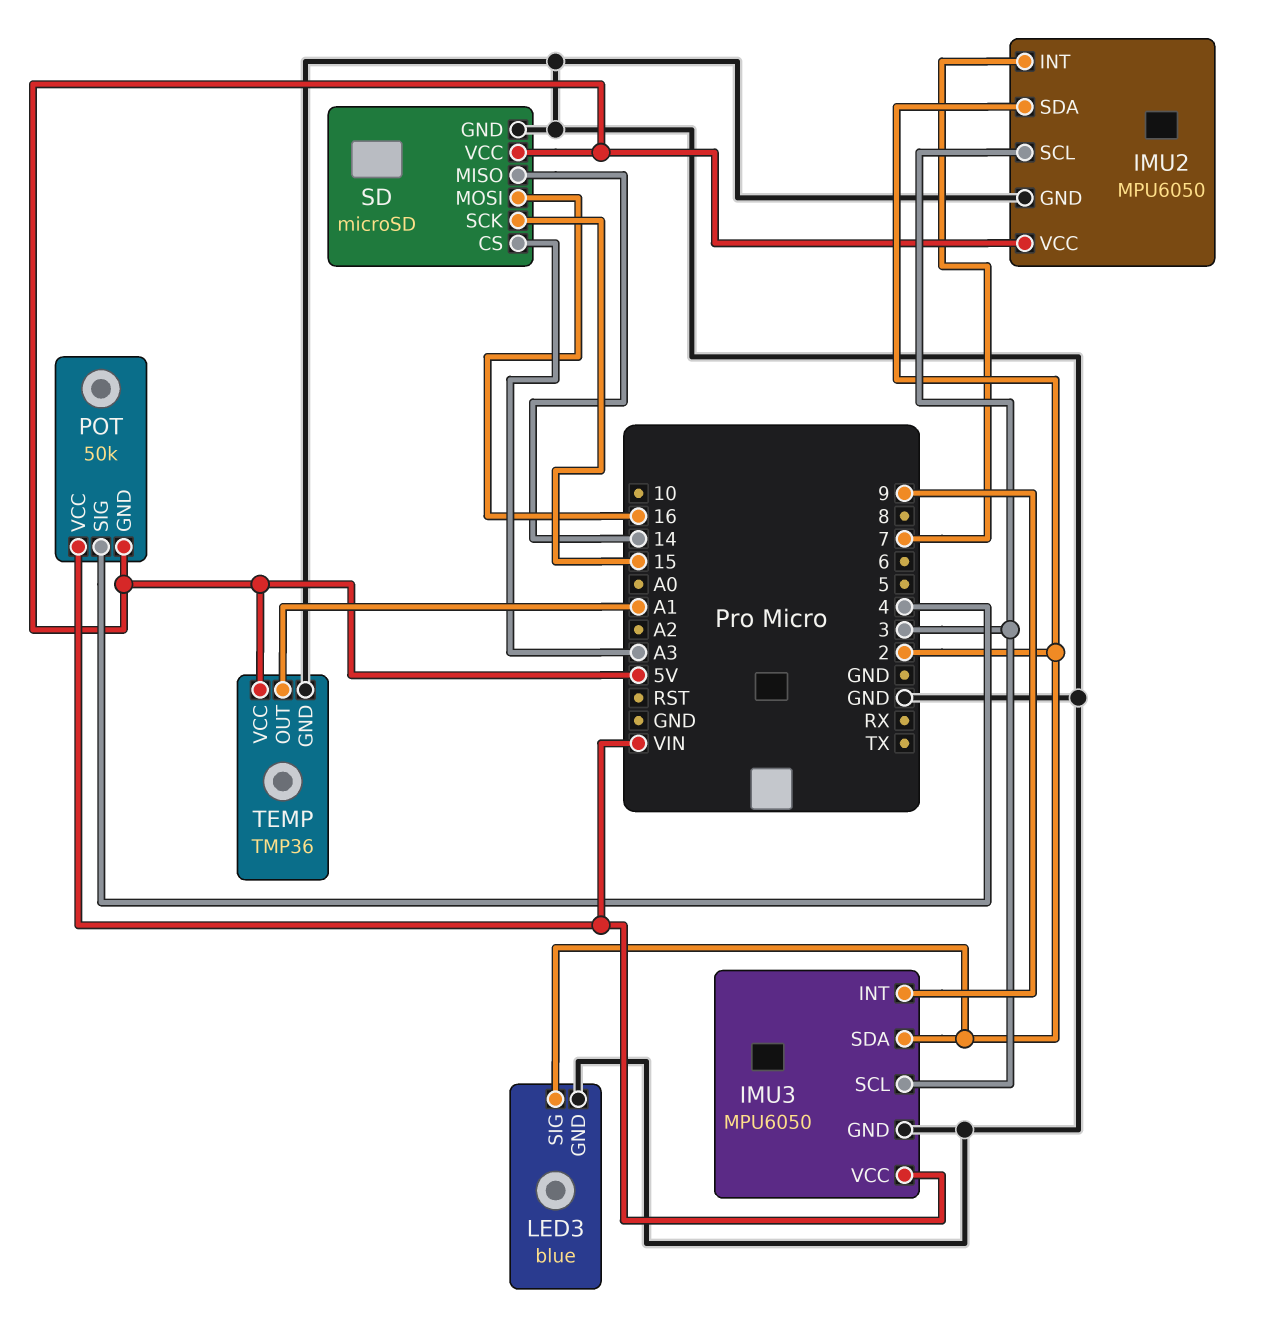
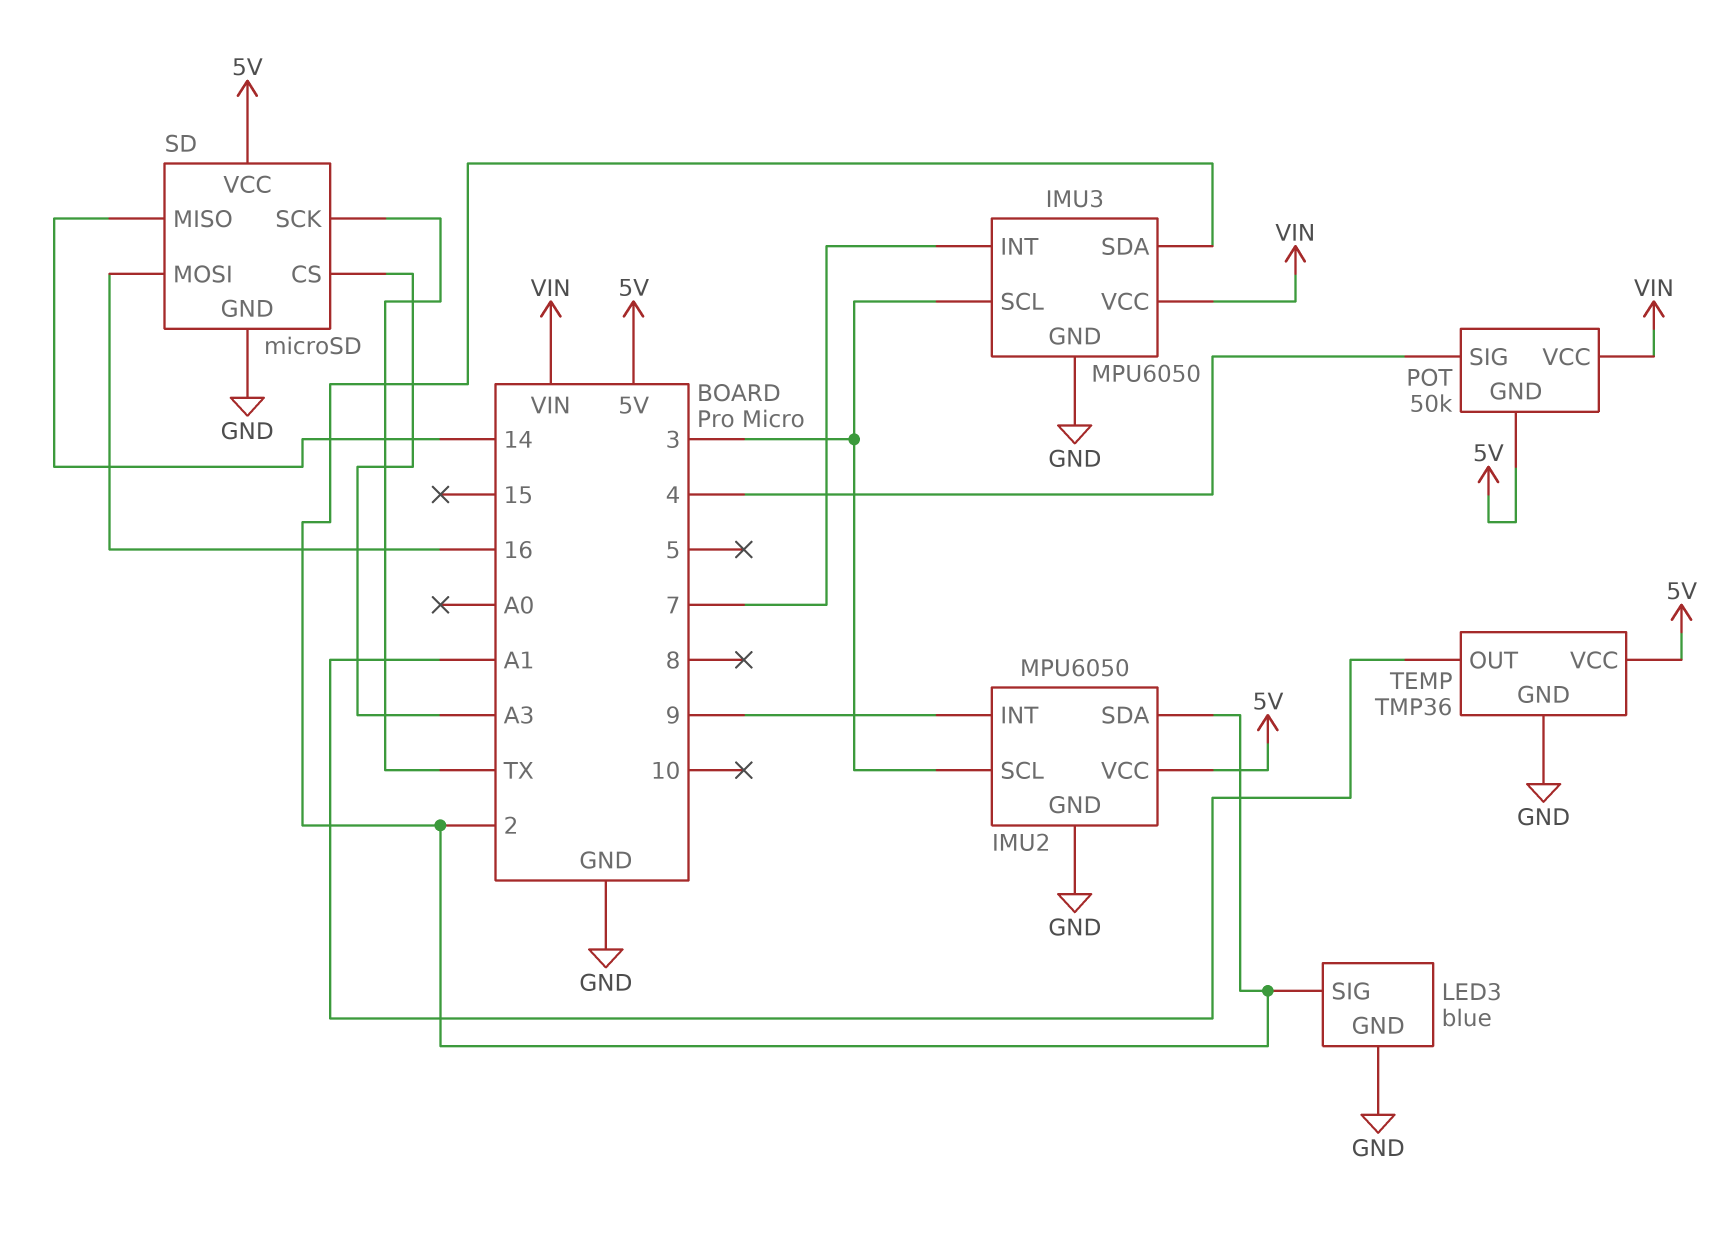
IMU2 pin INT: 7 -> 9
IMU3 pin INT: 9 -> 7
SD pin SCK: 15 -> TX

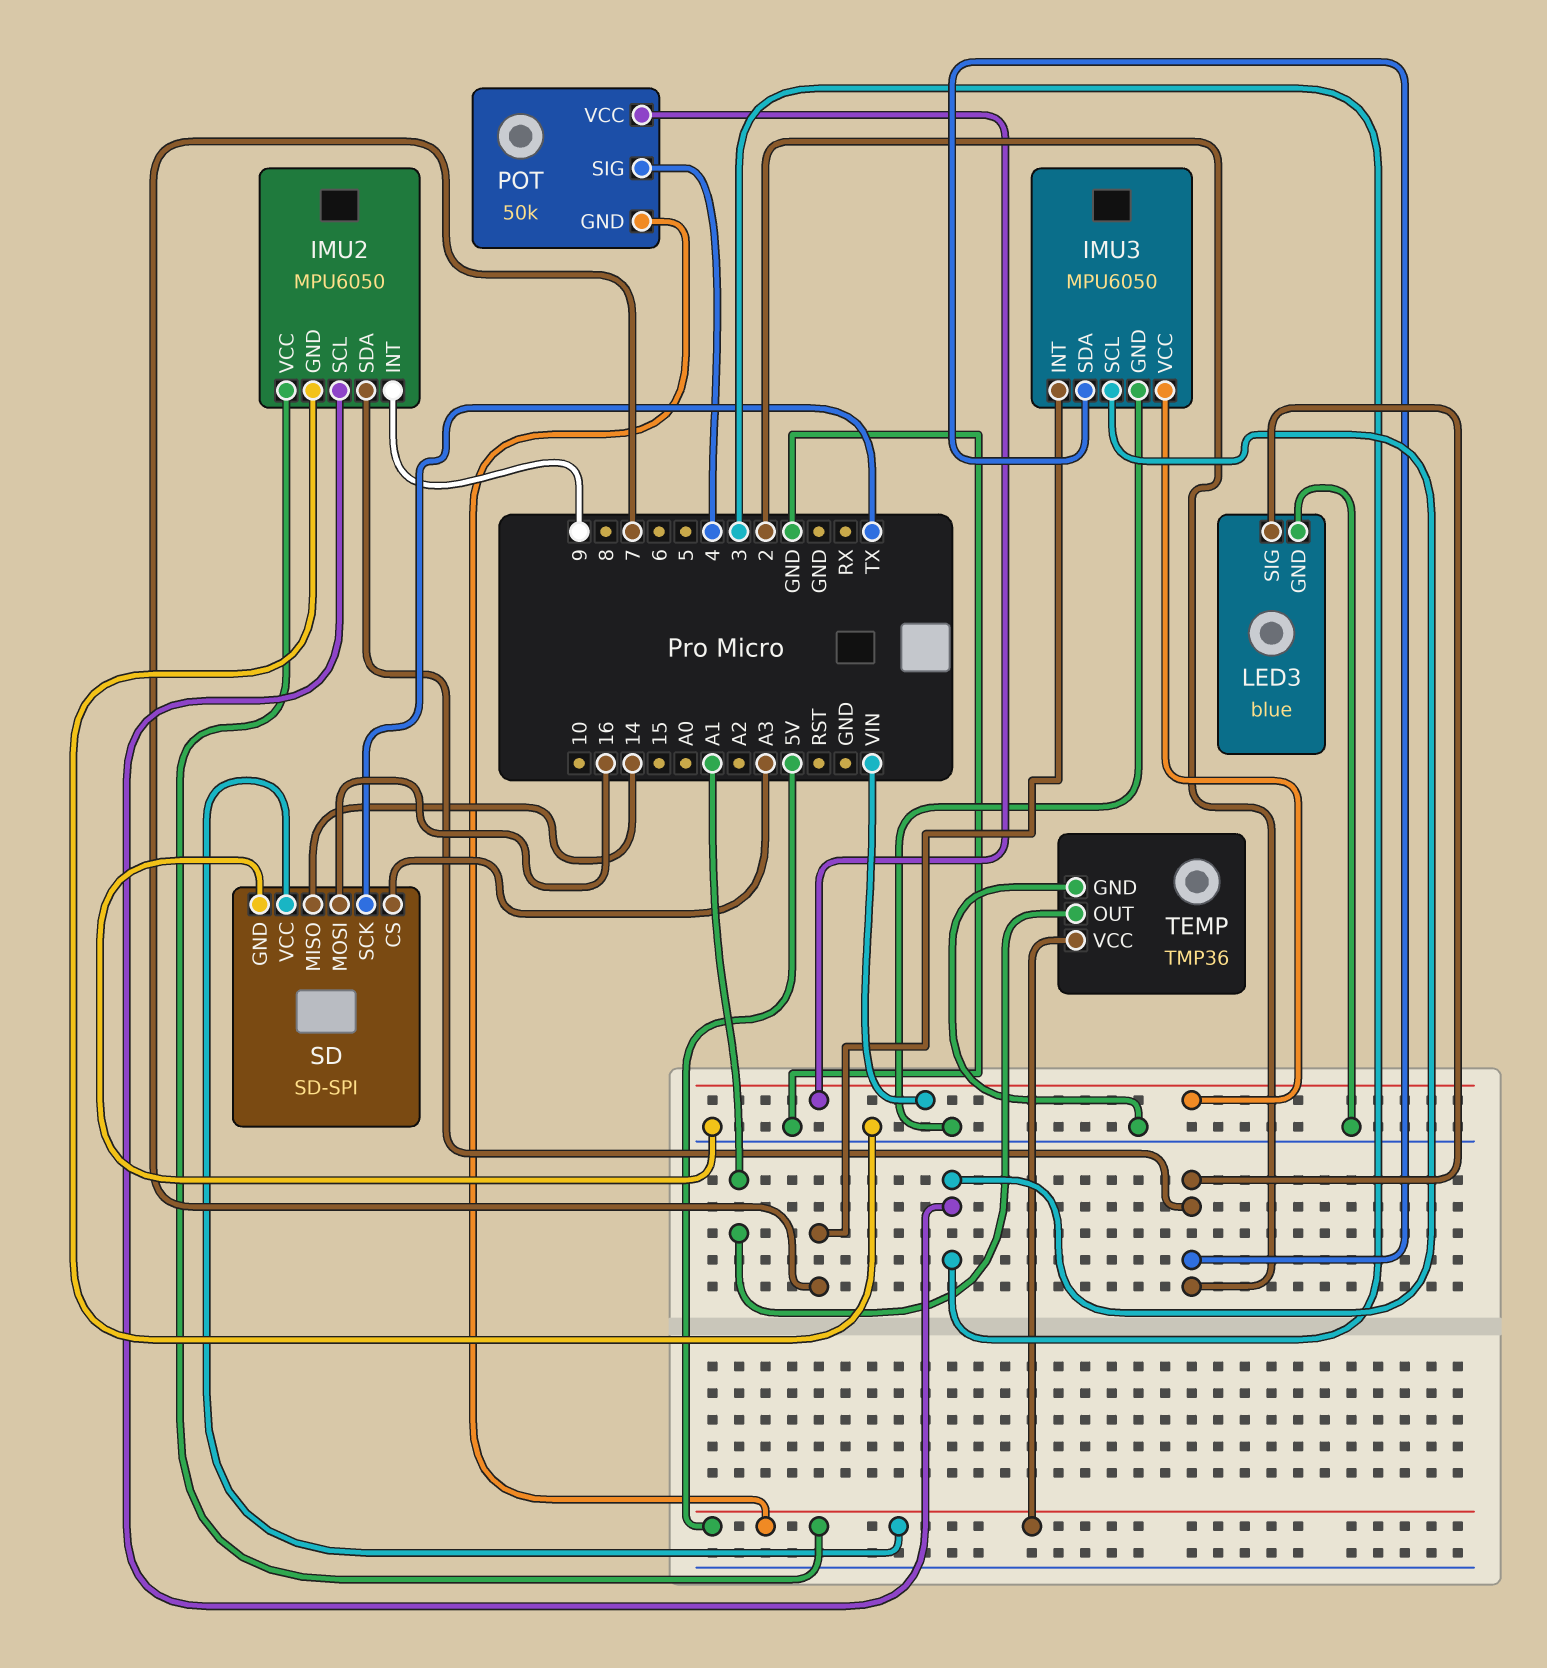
SD: microSD -> SD-SPI

